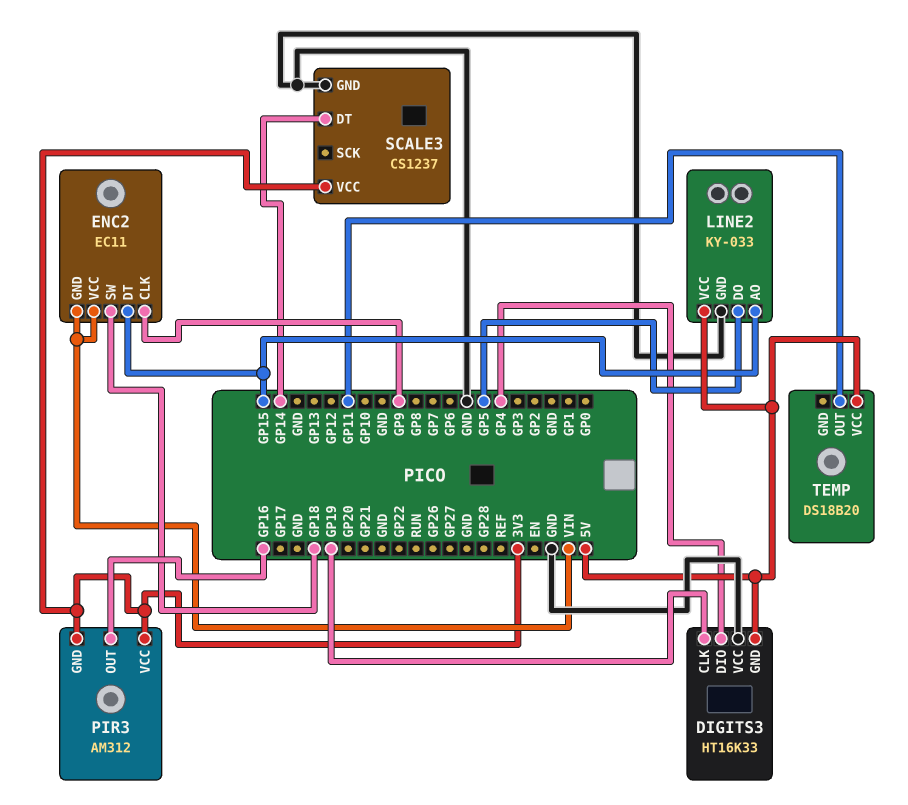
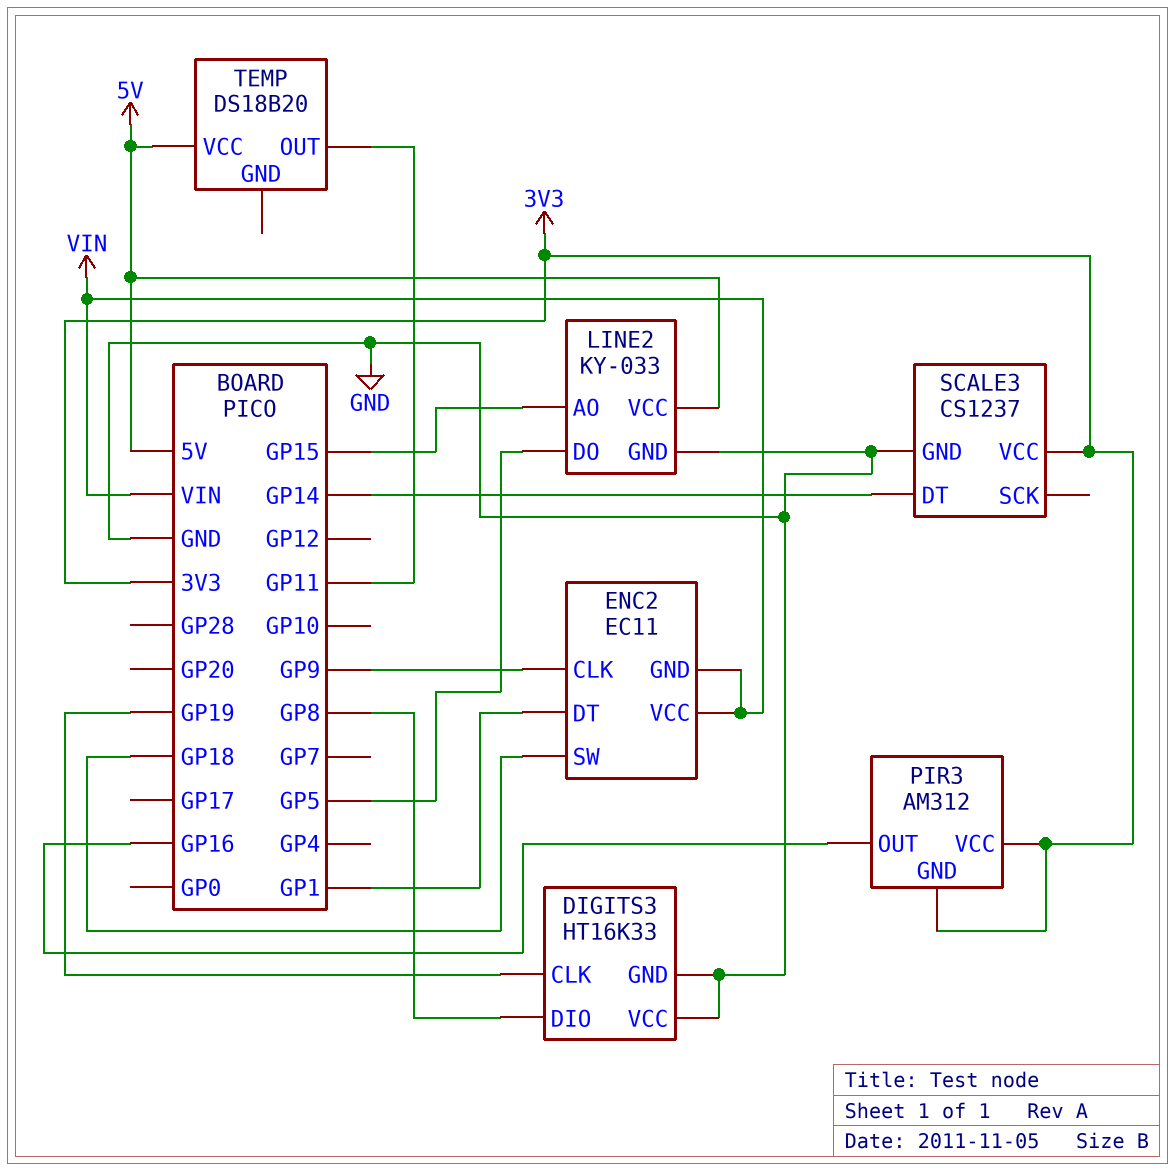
DIGITS3 pin DIO: GP4 -> GP8
DIGITS3 pin GND: 5V -> GND
ENC2 pin DT: GP15 -> GP1

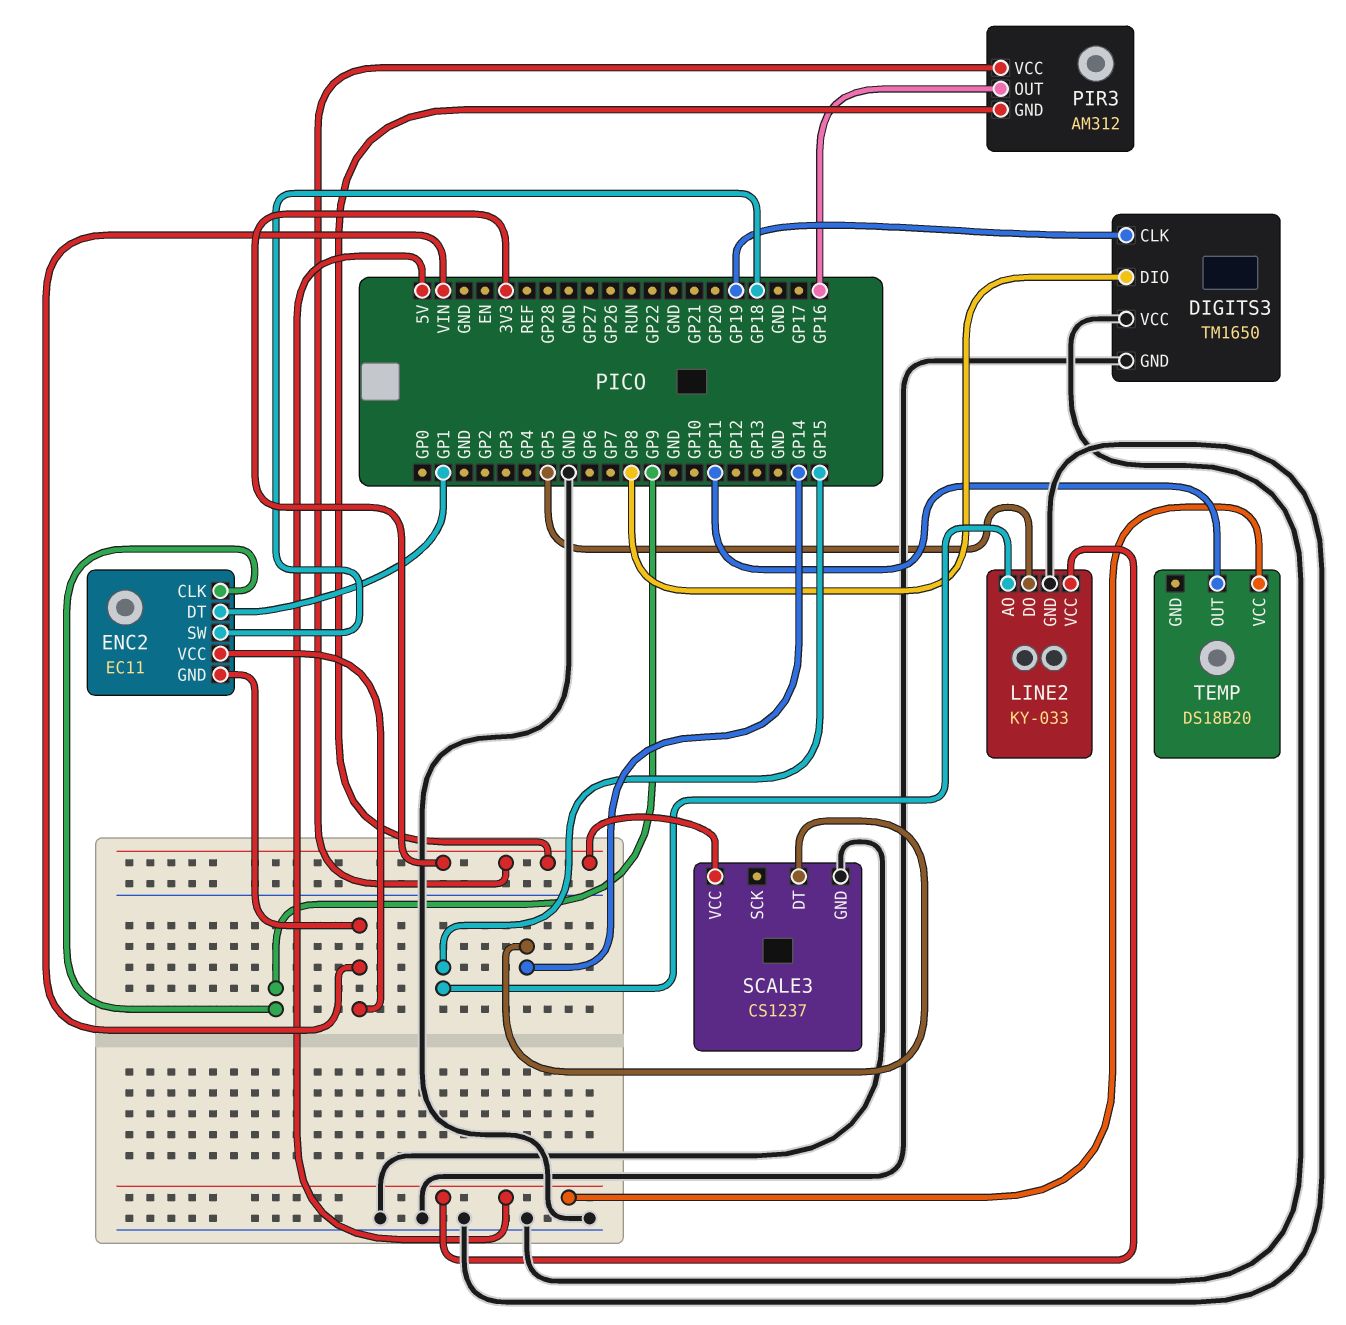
DIGITS3: HT16K33 -> TM1650

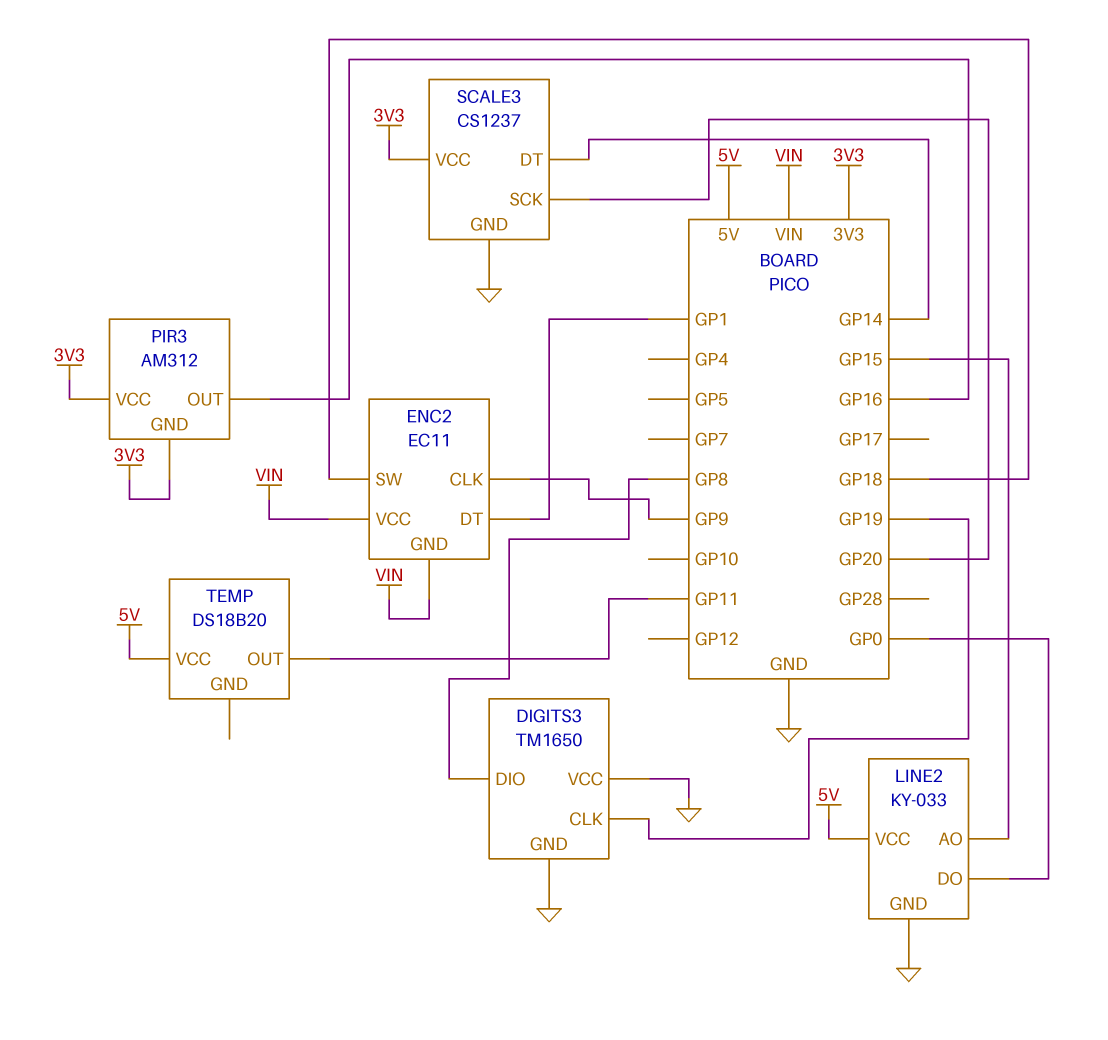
LINE2 pin DO: GP5 -> GP0
SCALE3 pin SCK: none -> GP20

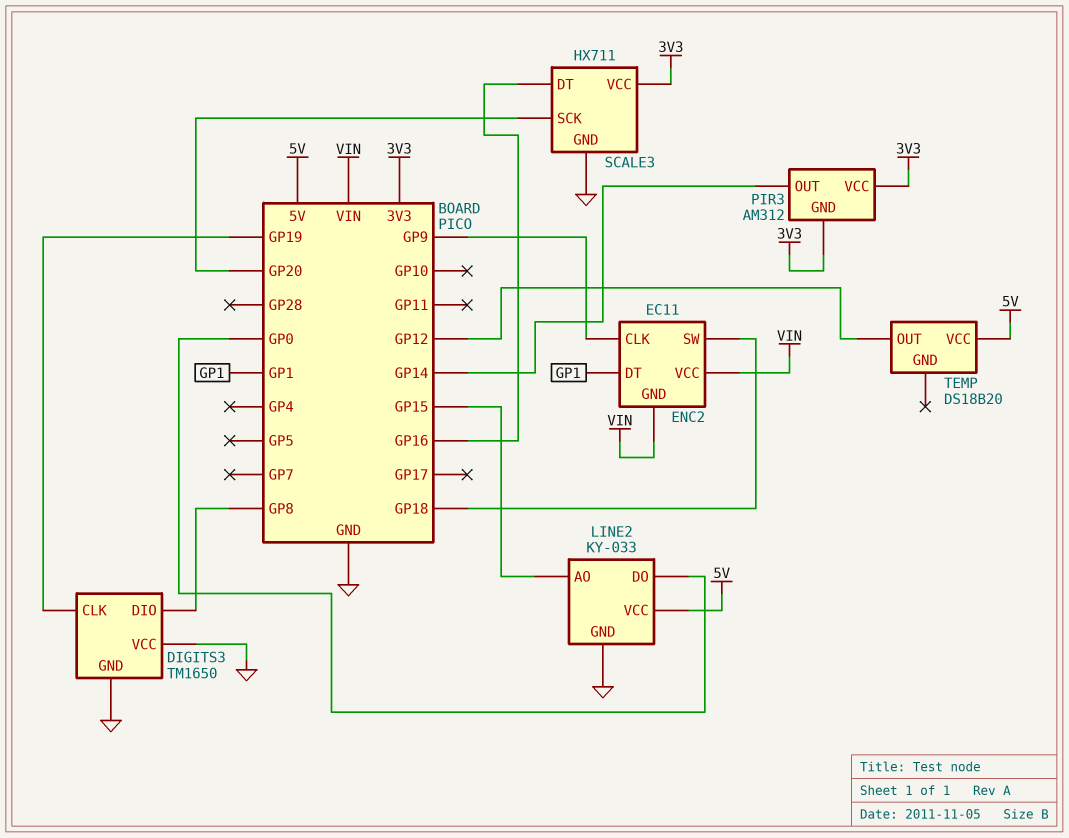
PIR3 pin OUT: GP16 -> GP14
SCALE3: CS1237 -> HX711
SCALE3 pin DT: GP14 -> GP16
TEMP pin OUT: GP11 -> GP12

